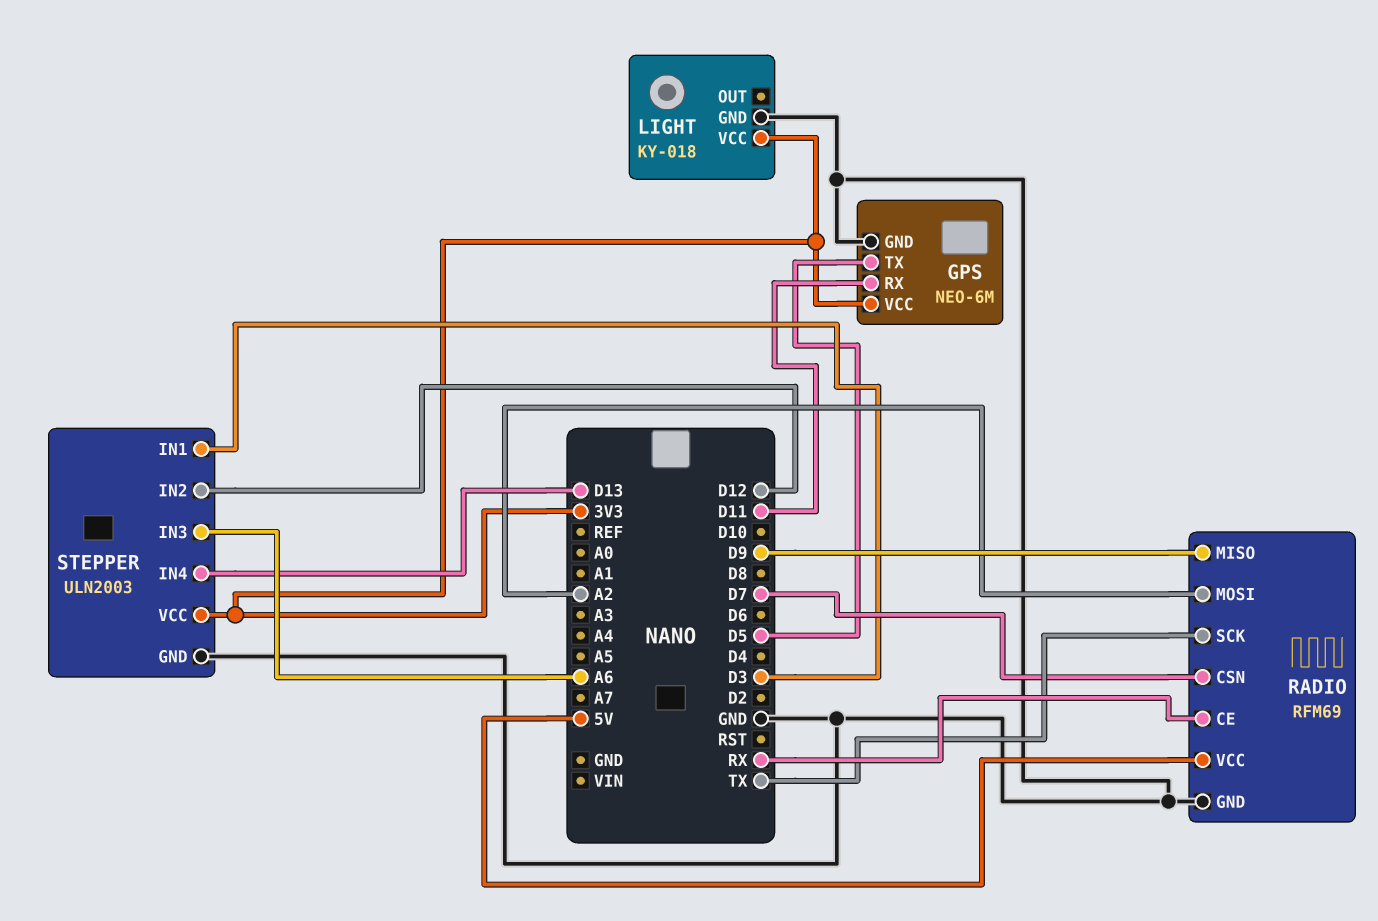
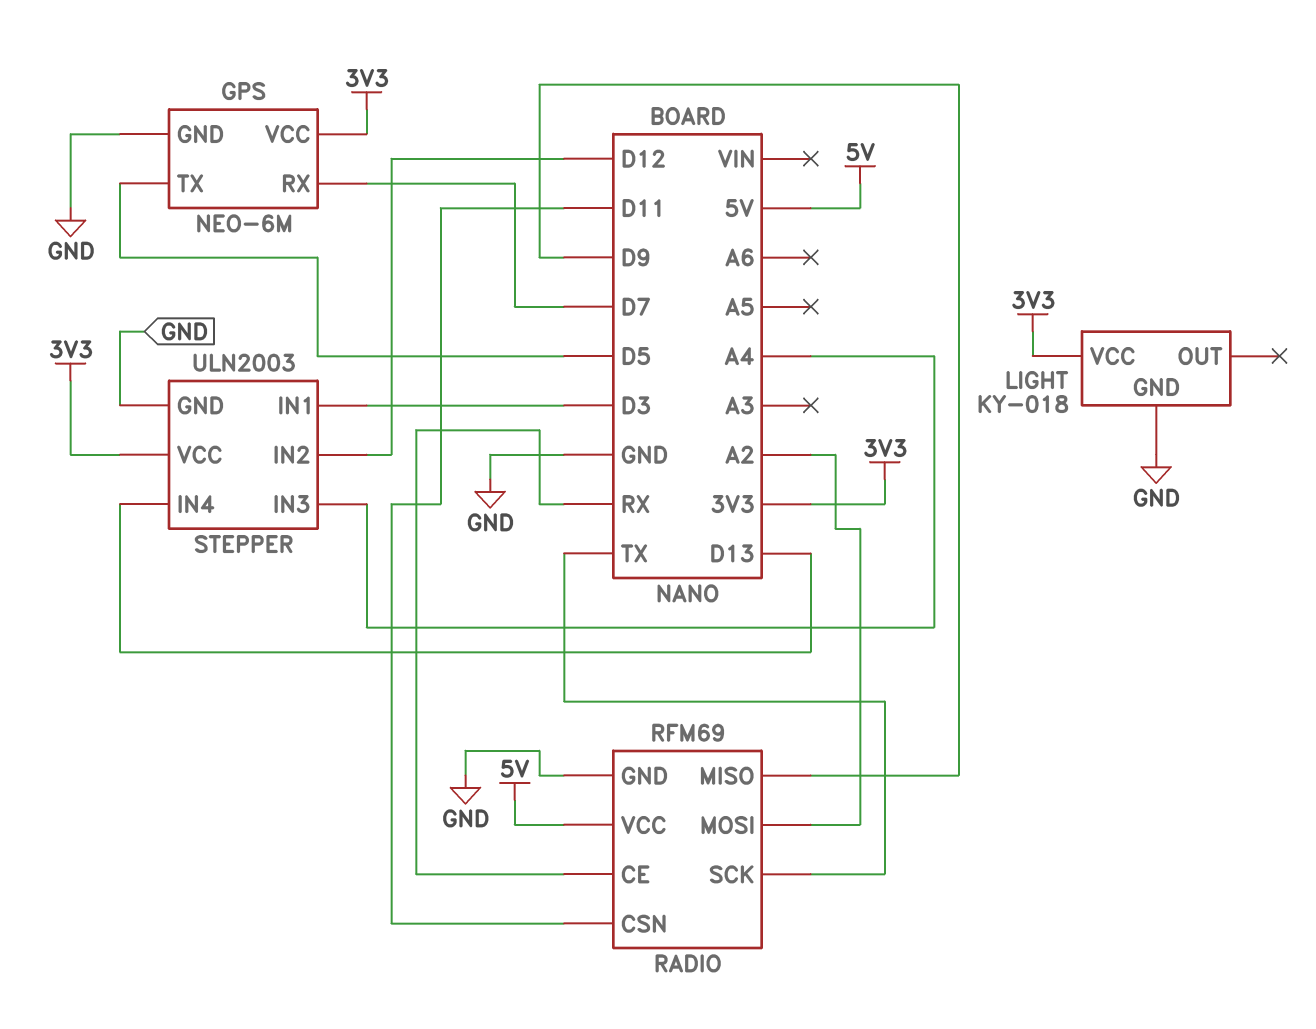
GPS pin RX: D11 -> D7
RADIO pin CSN: D7 -> D11
STEPPER pin IN3: A6 -> A4

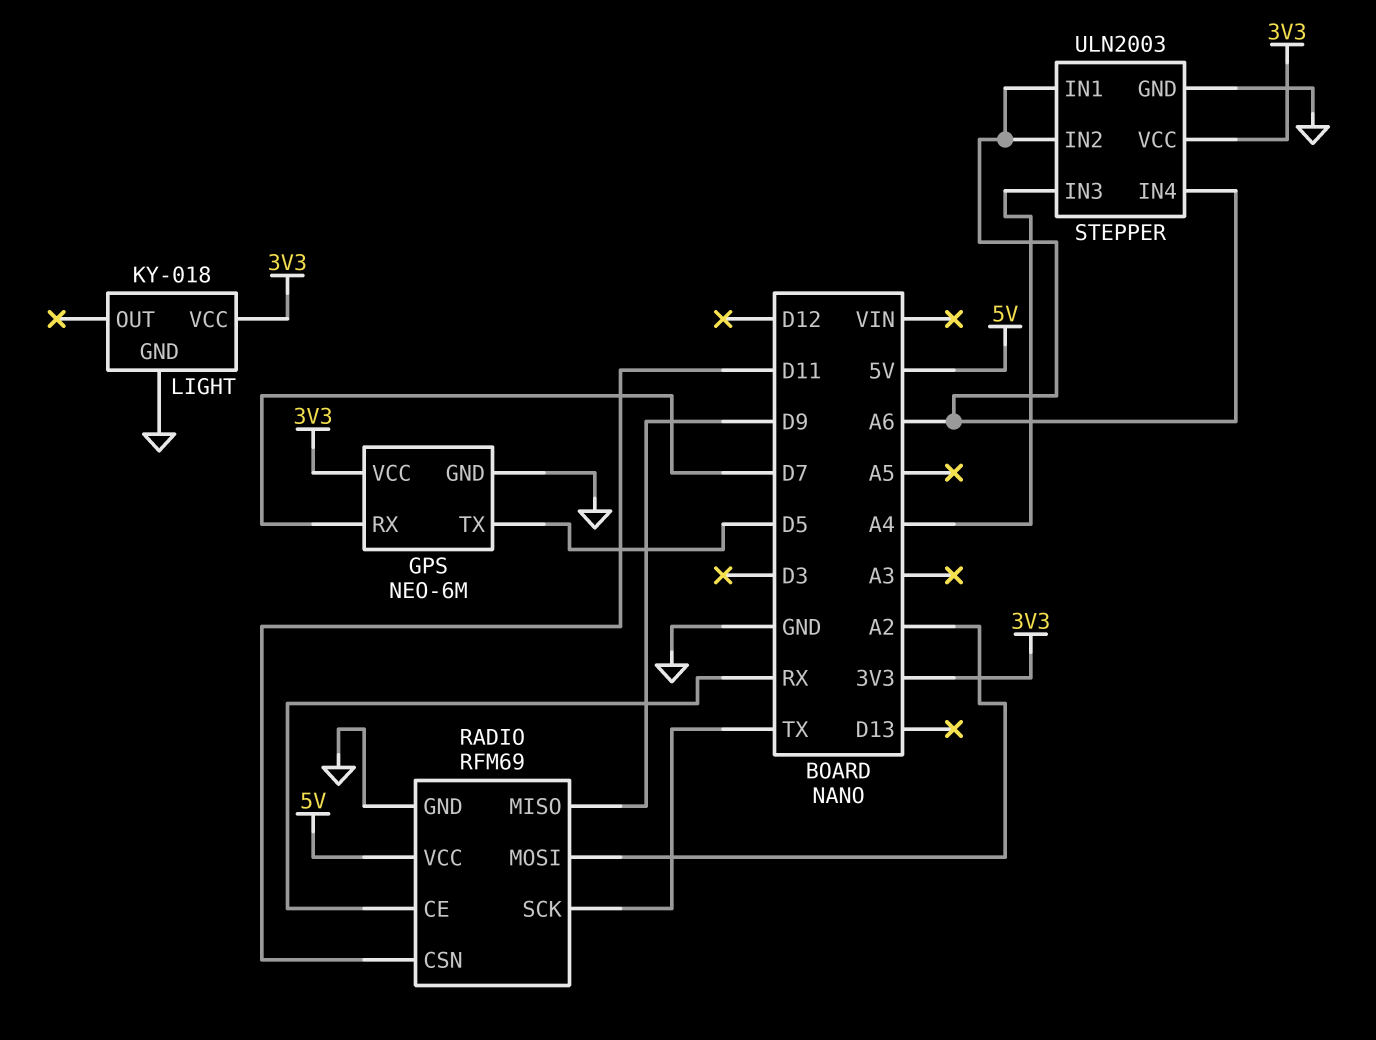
STEPPER pin IN1: D3 -> A6
STEPPER pin IN2: D12 -> A6
STEPPER pin IN4: D13 -> A6

